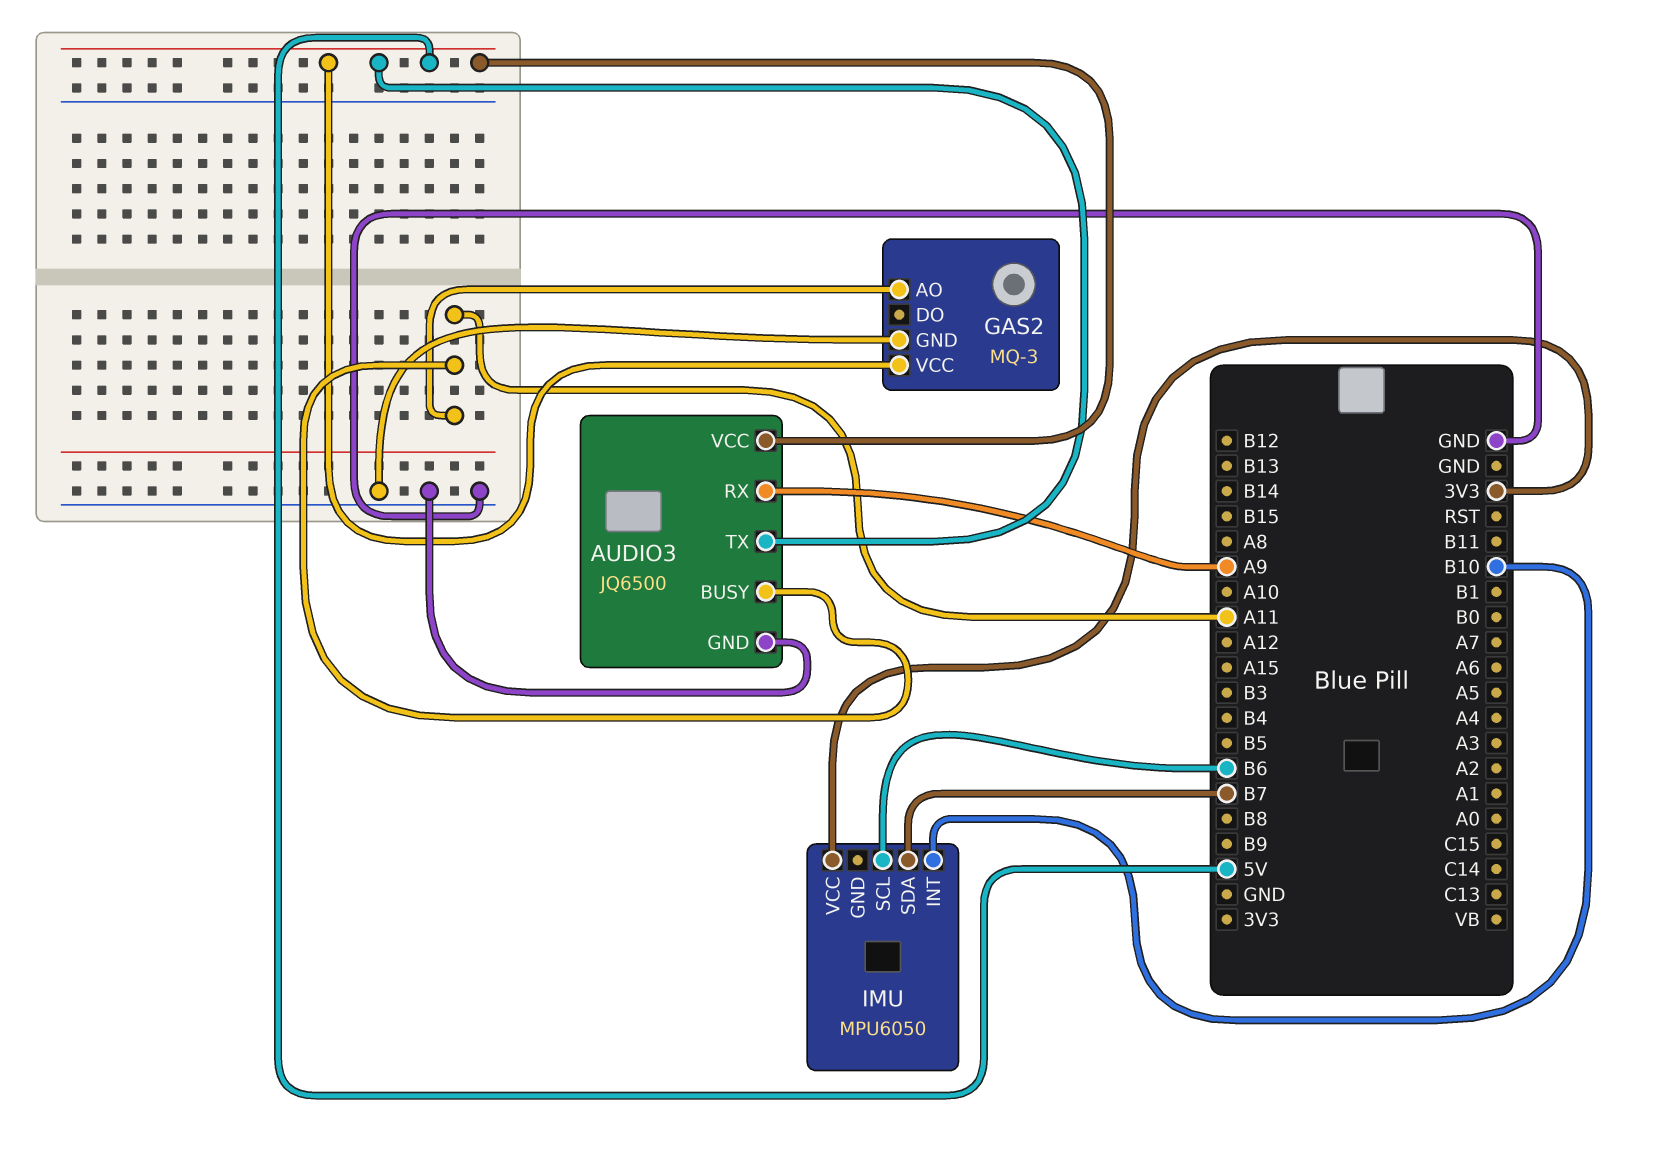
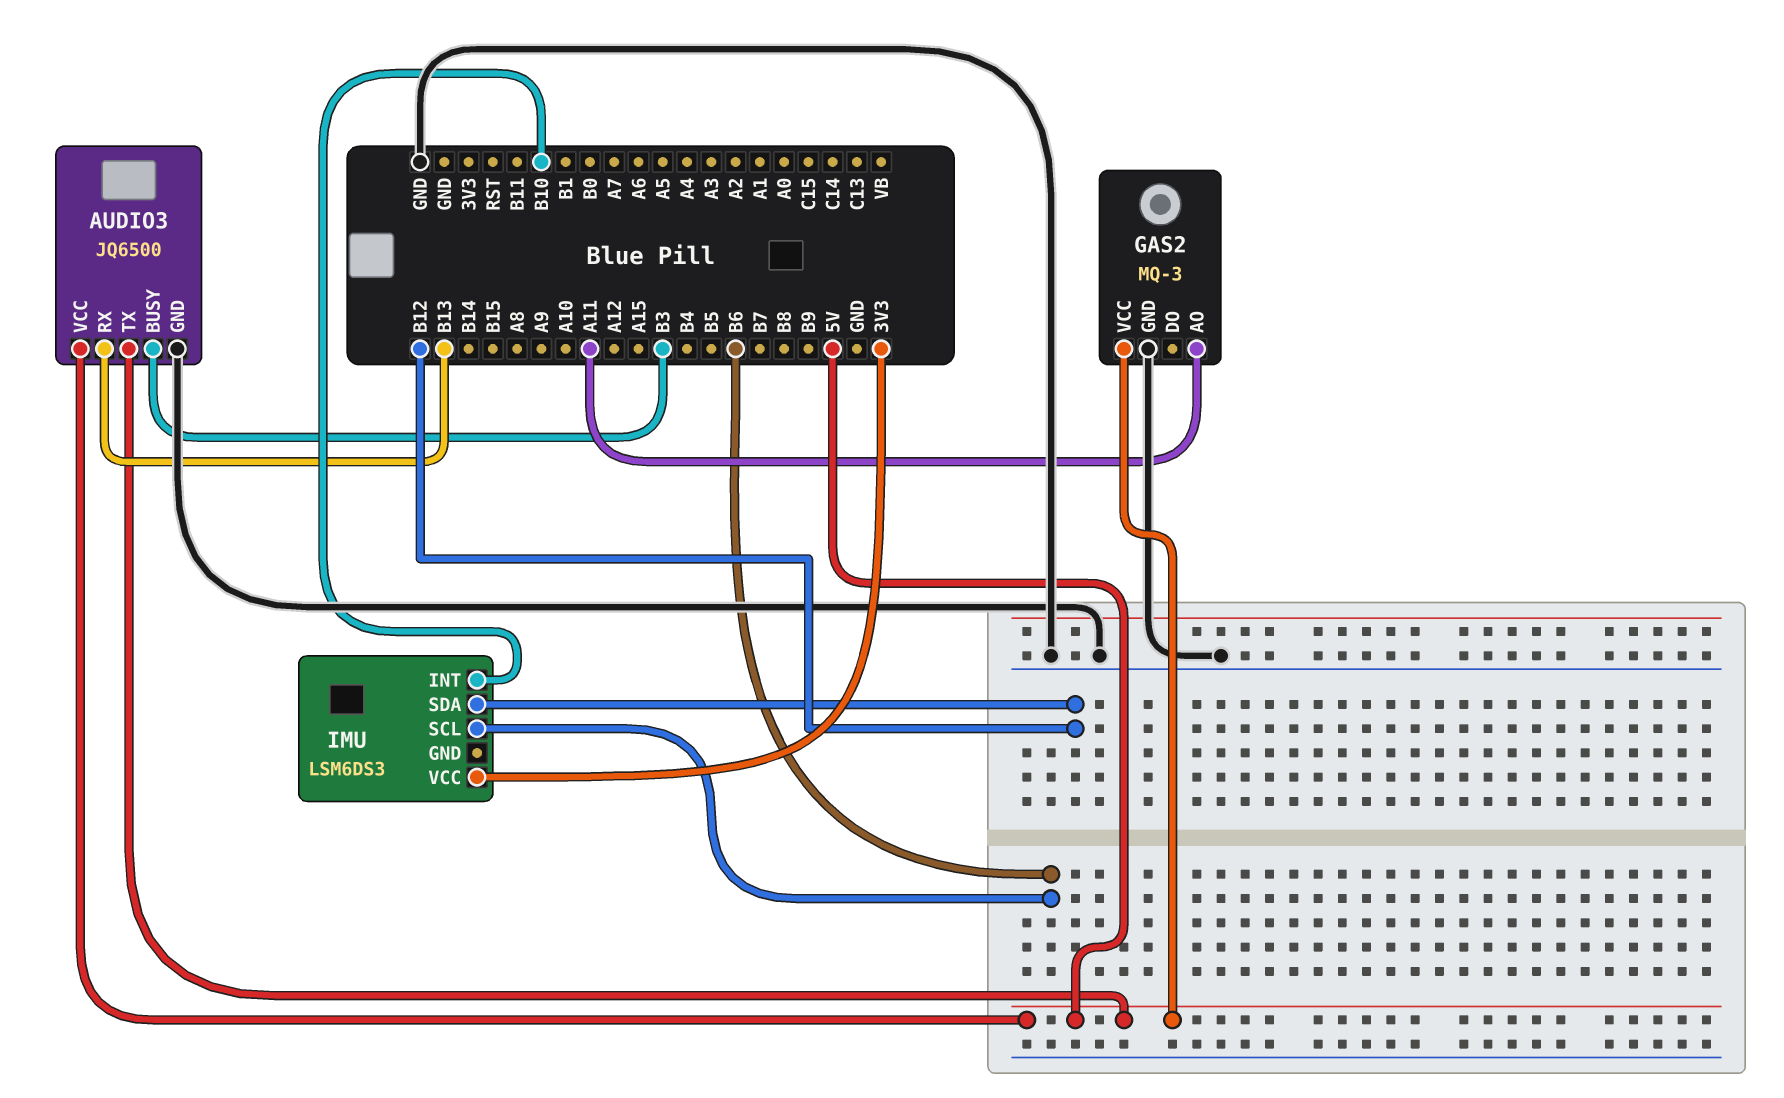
AUDIO3 pin BUSY: A11 -> B3
AUDIO3 pin RX: A9 -> B13
IMU: MPU6050 -> LSM6DS3
IMU pin SDA: B7 -> B12

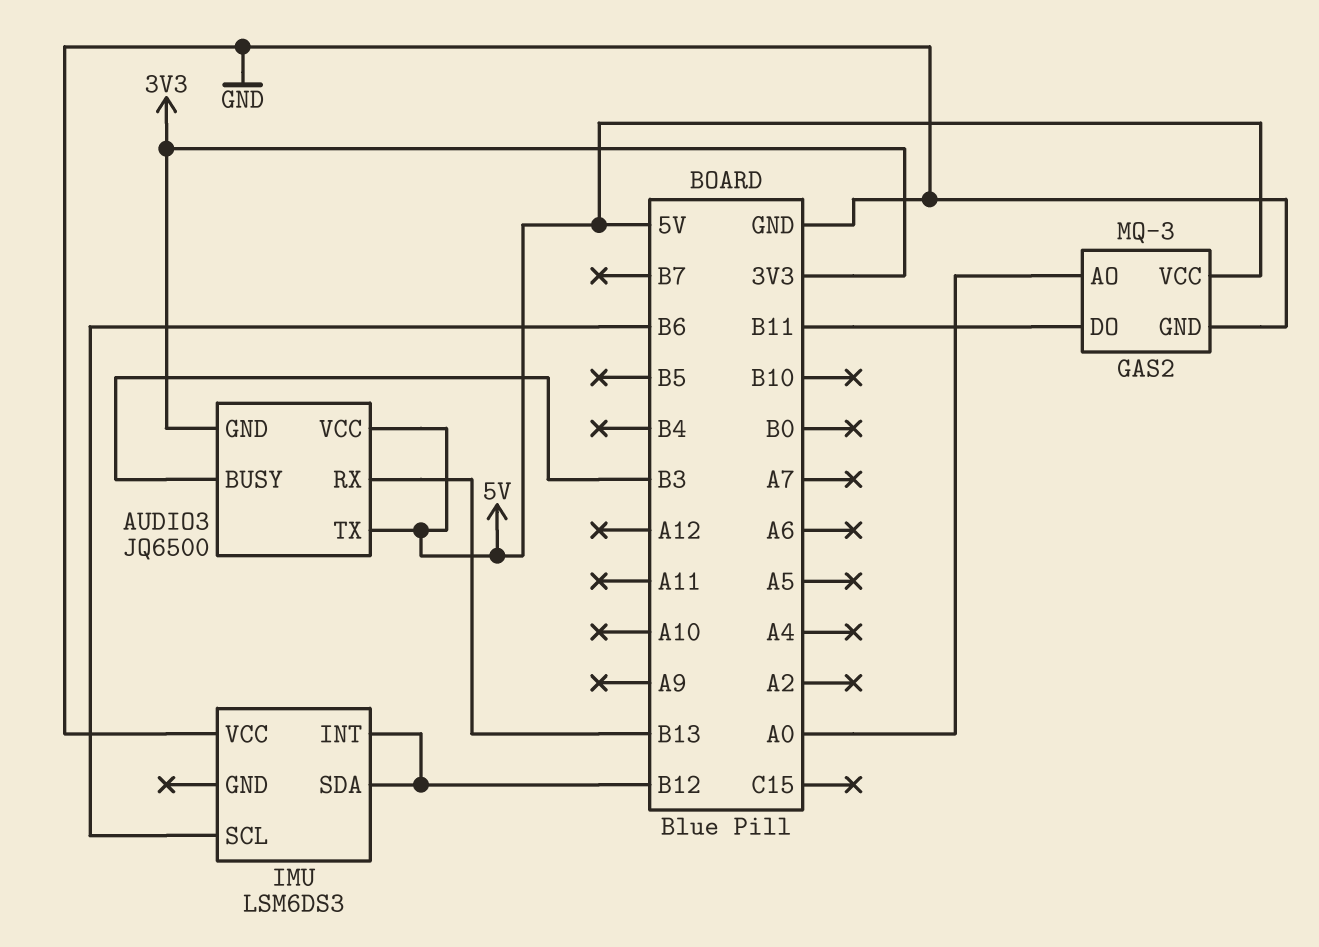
AUDIO3 pin GND: GND -> 3V3
GAS2 pin AO: A11 -> A0
GAS2 pin DO: none -> B11
IMU pin INT: B10 -> B12
IMU pin VCC: 3V3 -> GND

